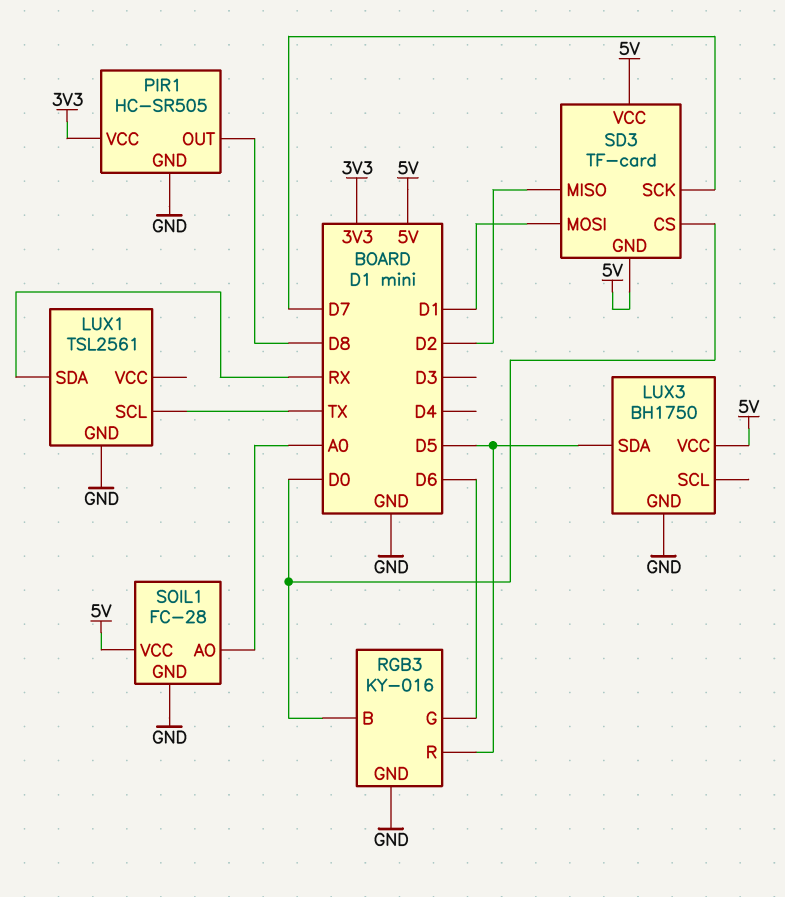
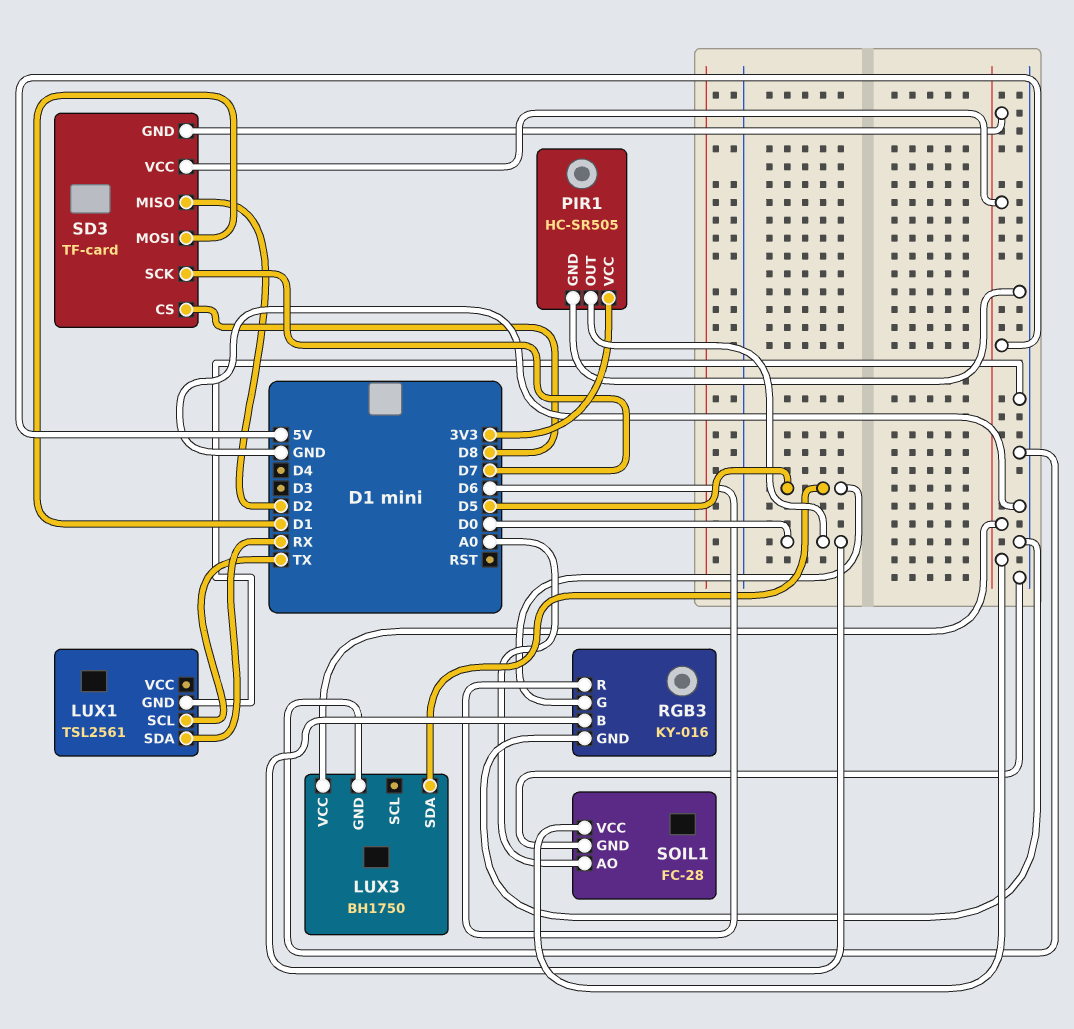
PIR1 pin OUT: D8 -> D0
RGB3 pin G: D6 -> D5
RGB3 pin R: D5 -> D6
SD3 pin CS: D0 -> D8

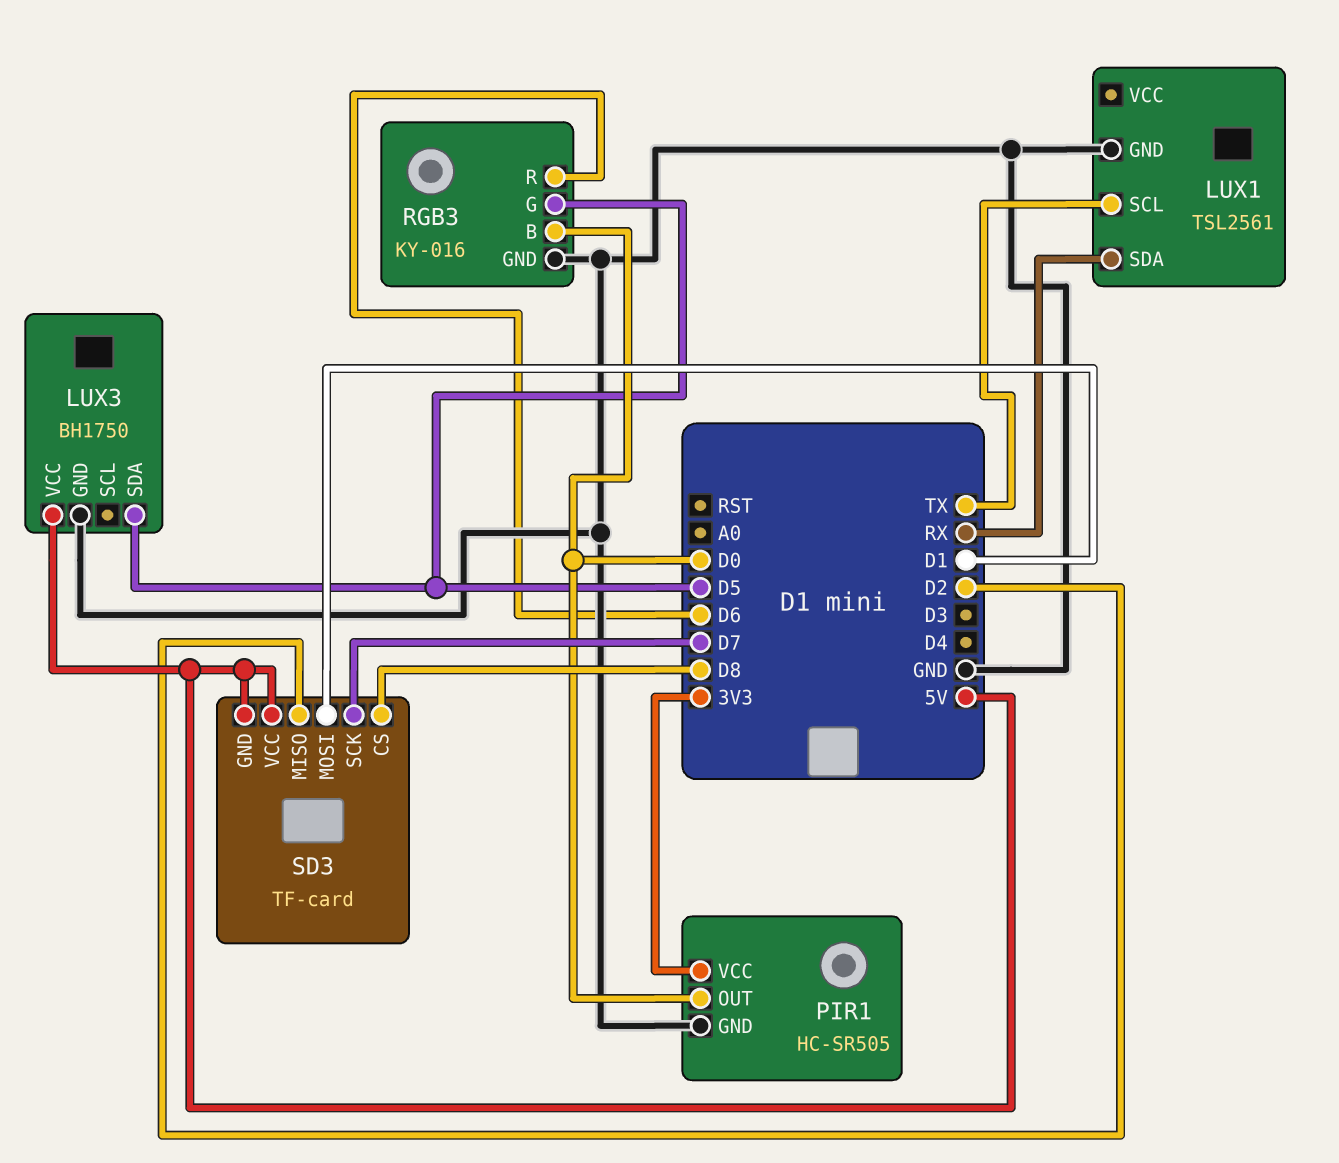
SOIL1: FC-28 -> none
SOIL1 pin AO: A0 -> none
SOIL1 pin GND: GND -> none
SOIL1 pin VCC: 5V -> none

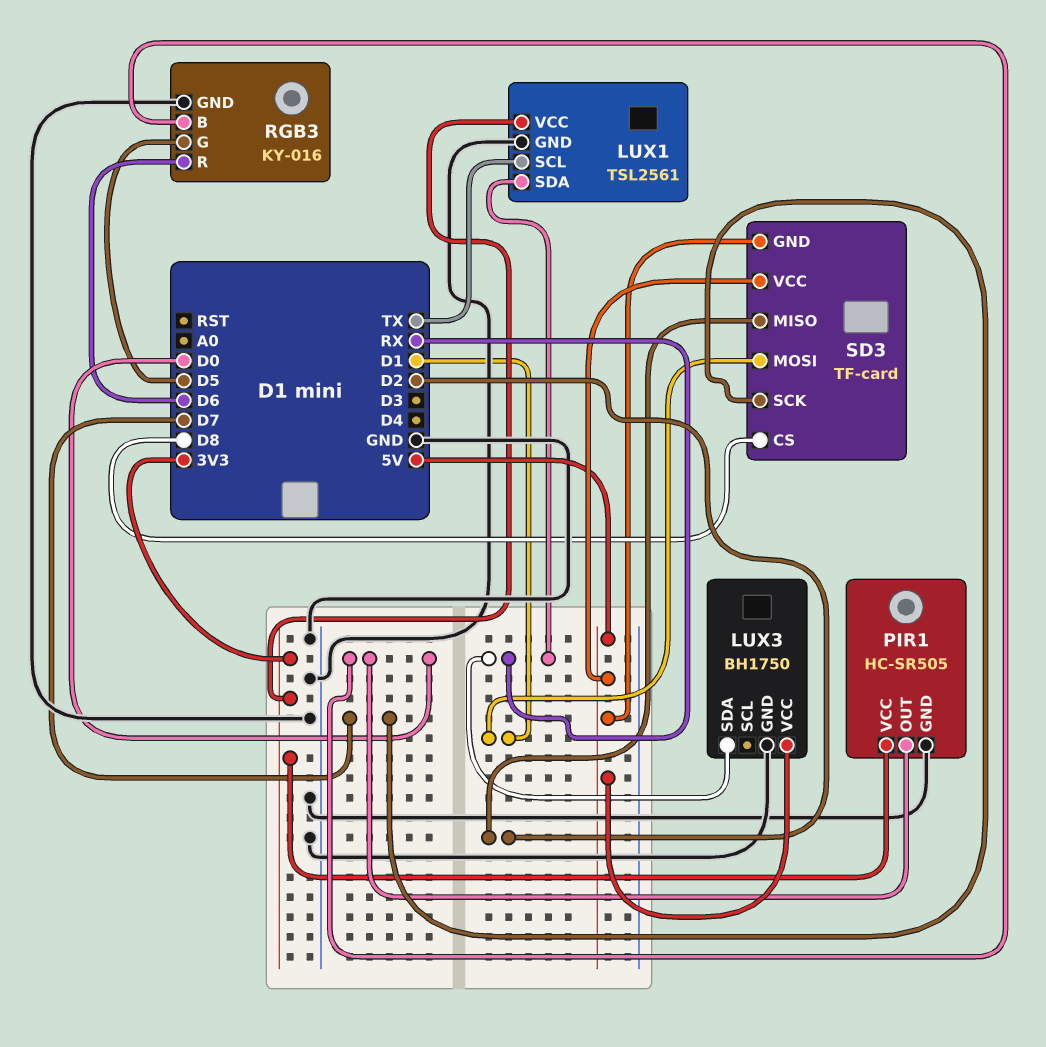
LUX1 pin VCC: none -> 3V3
LUX3 pin SDA: D5 -> RX

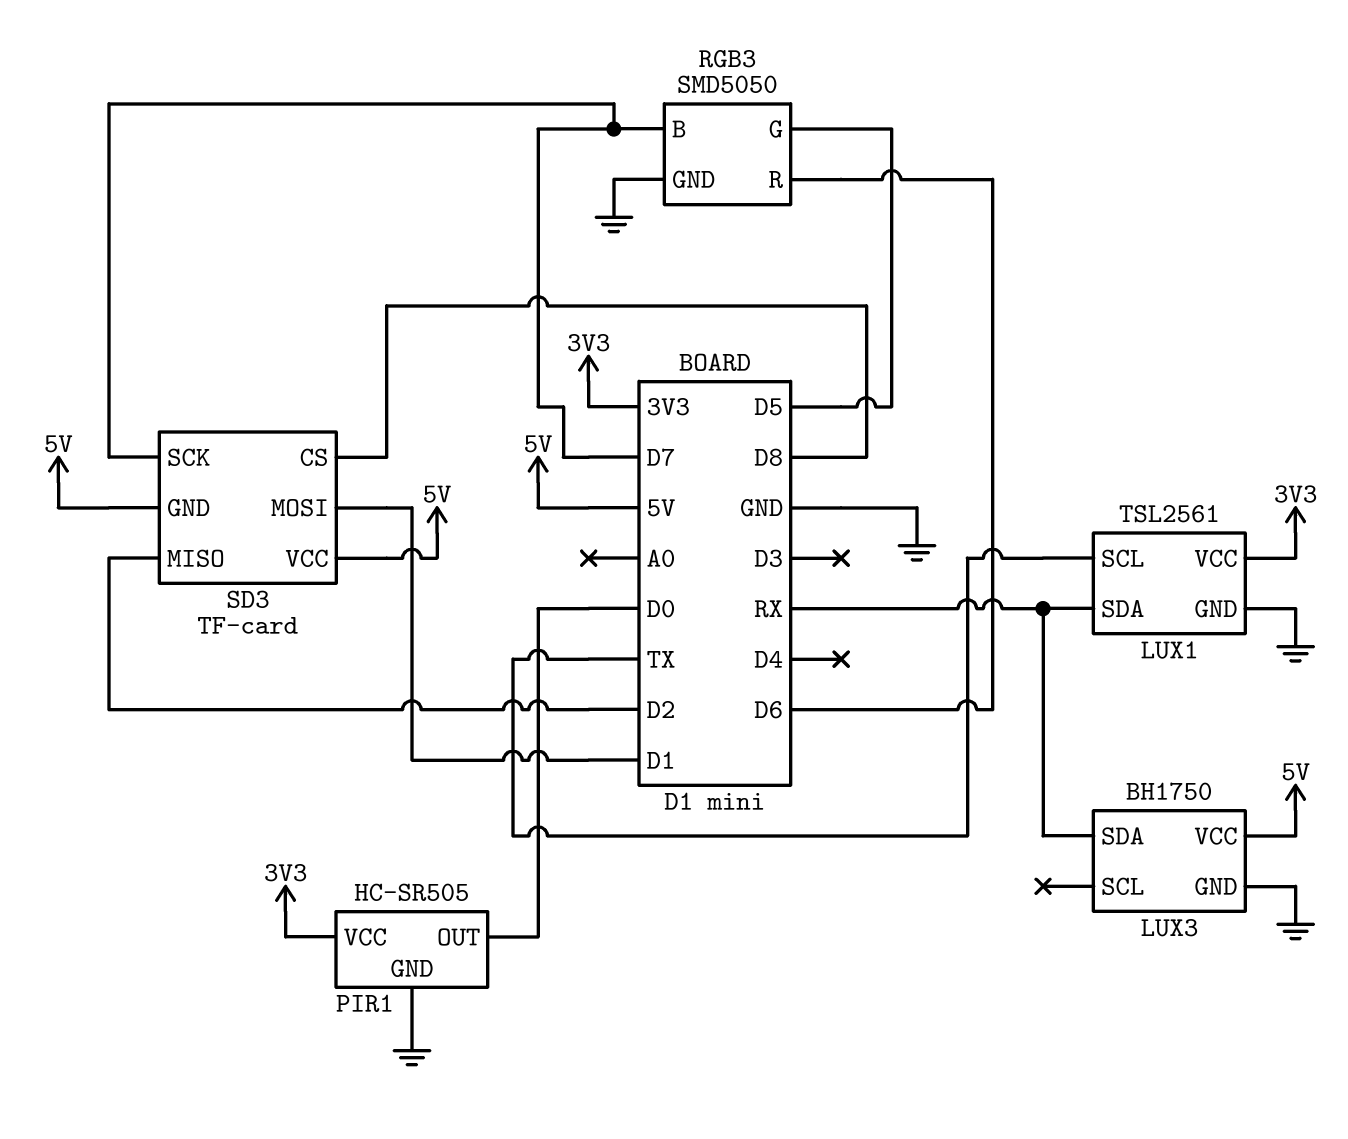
RGB3: KY-016 -> SMD5050
RGB3 pin B: D0 -> D7

